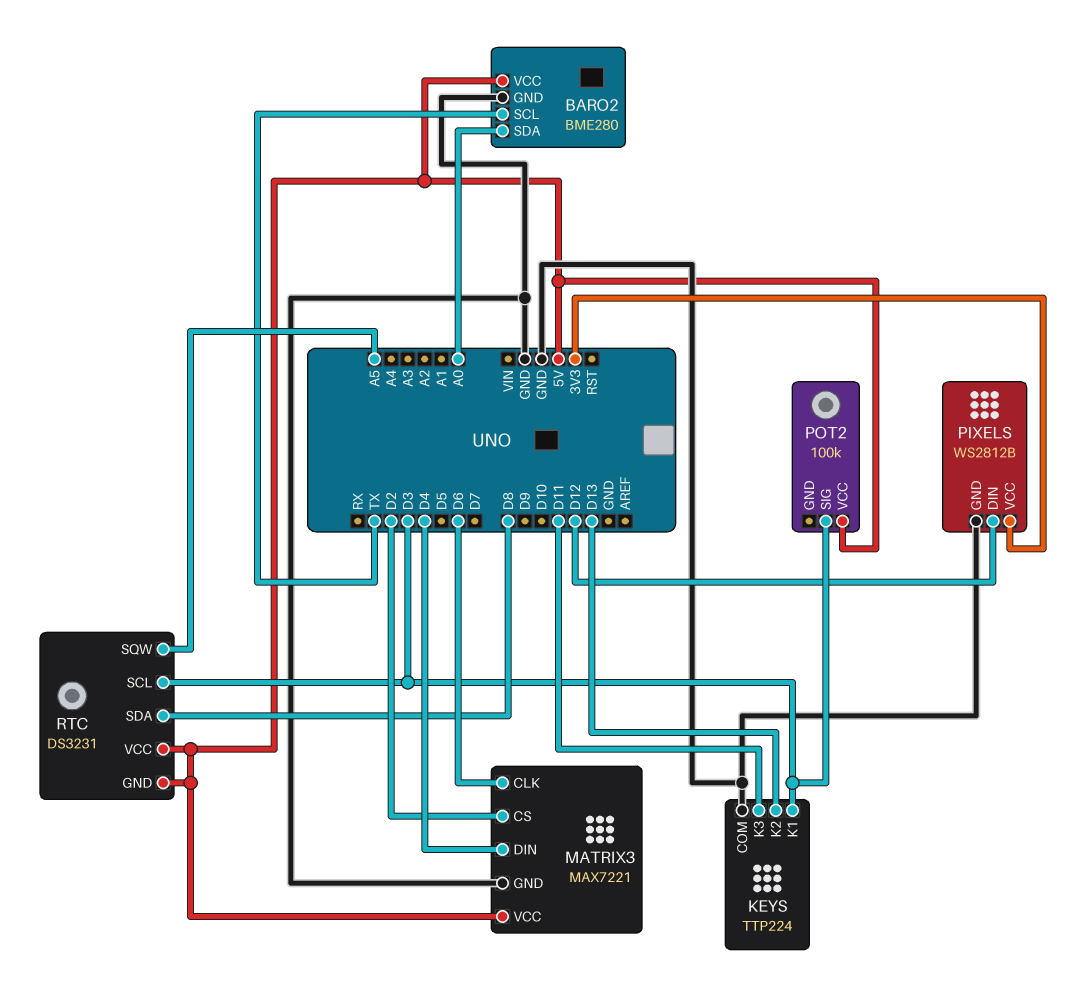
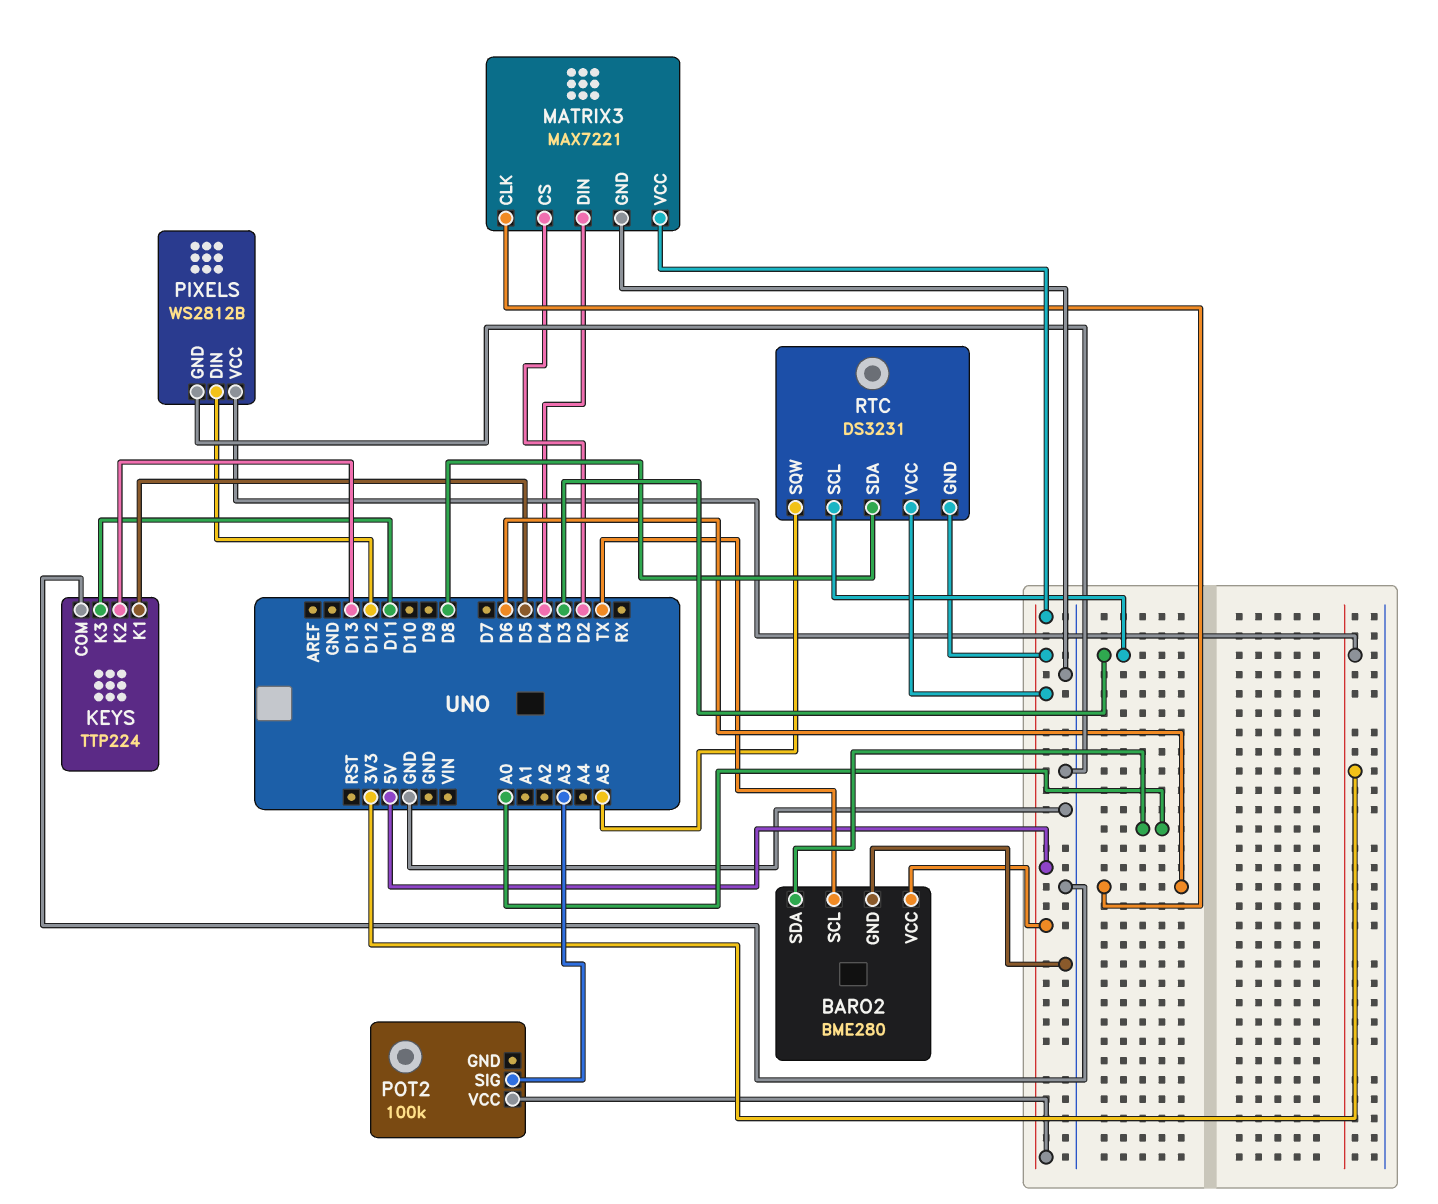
KEYS pin K1: D3 -> D5
POT2 pin SIG: D3 -> A3

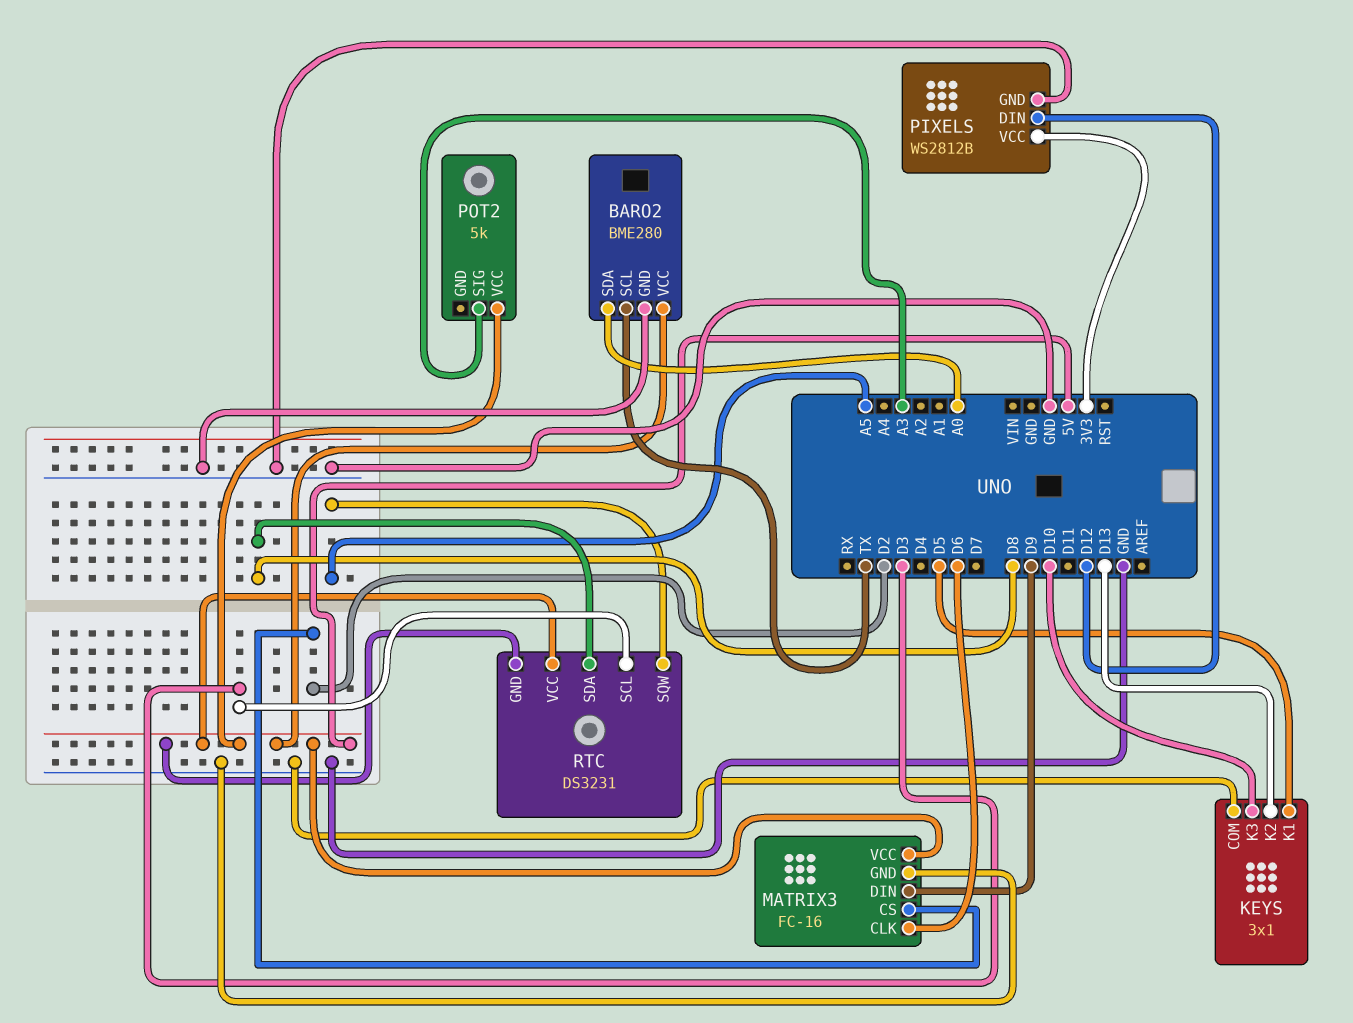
KEYS: TTP224 -> 3x1
KEYS pin K3: D11 -> D10
MATRIX3: MAX7221 -> FC-16
MATRIX3 pin DIN: D4 -> D9
POT2: 100k -> 5k

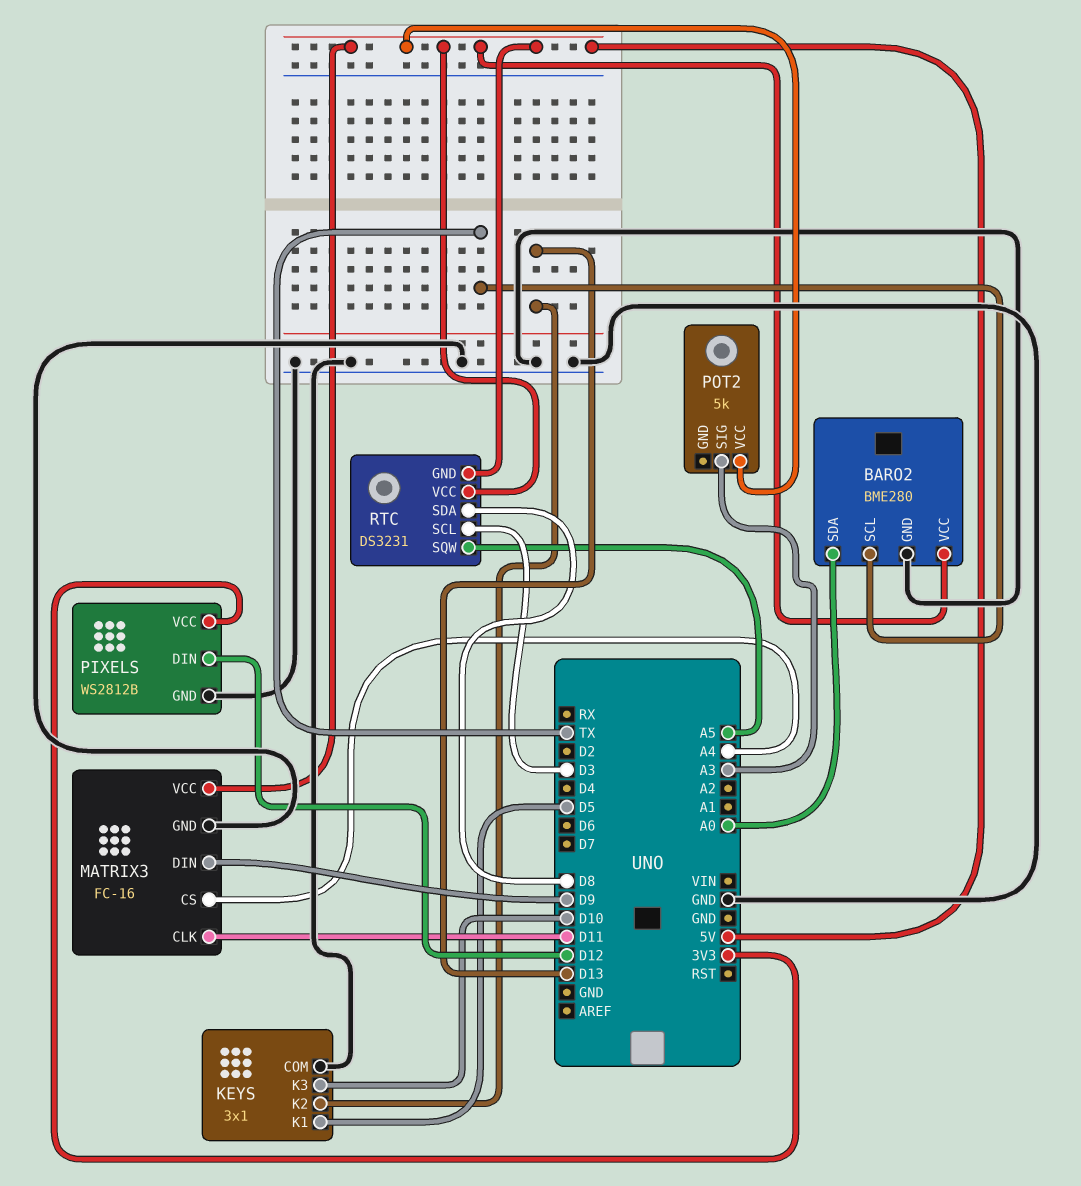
MATRIX3 pin CLK: D6 -> D11
MATRIX3 pin CS: D2 -> A4

